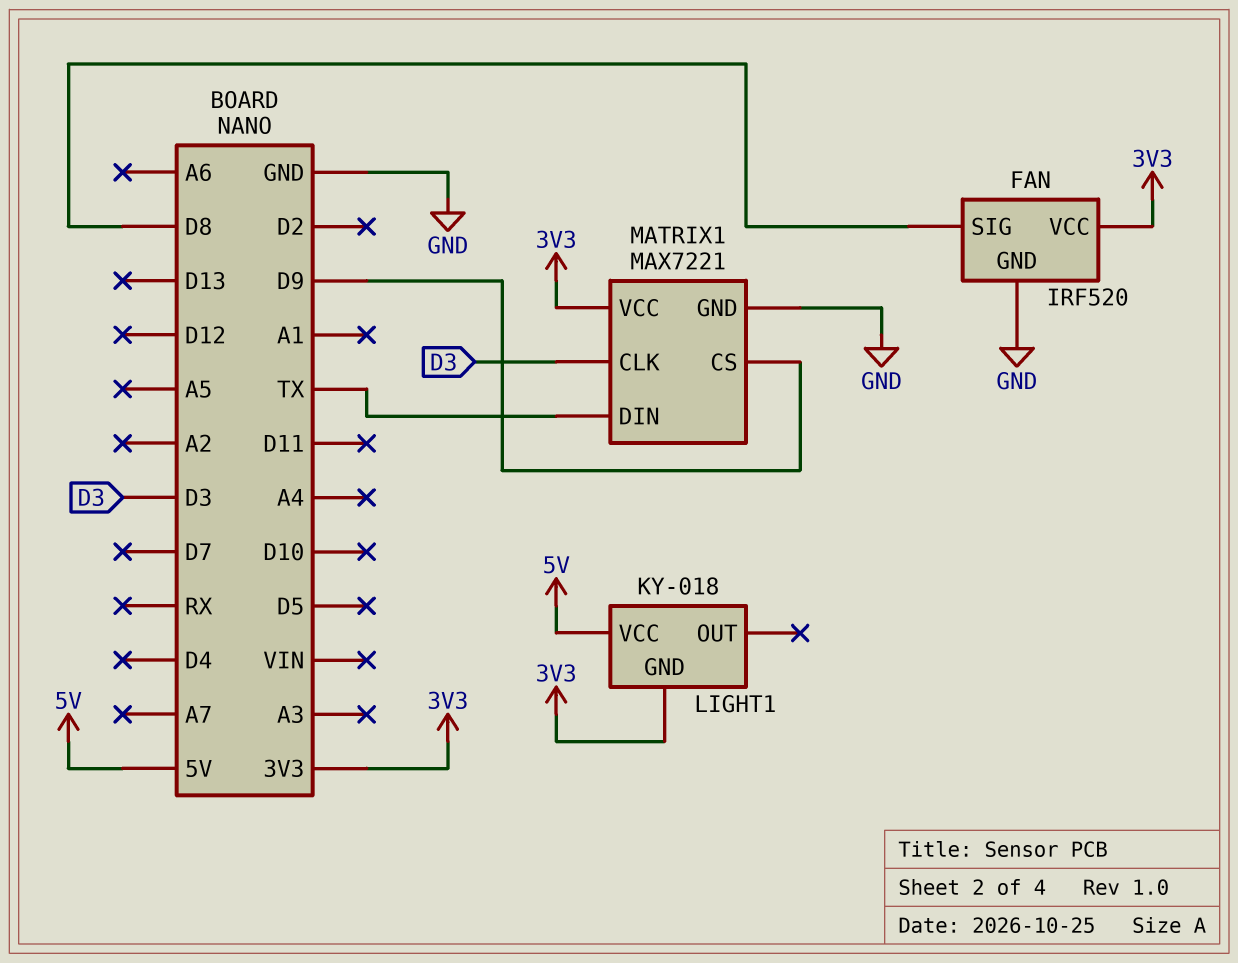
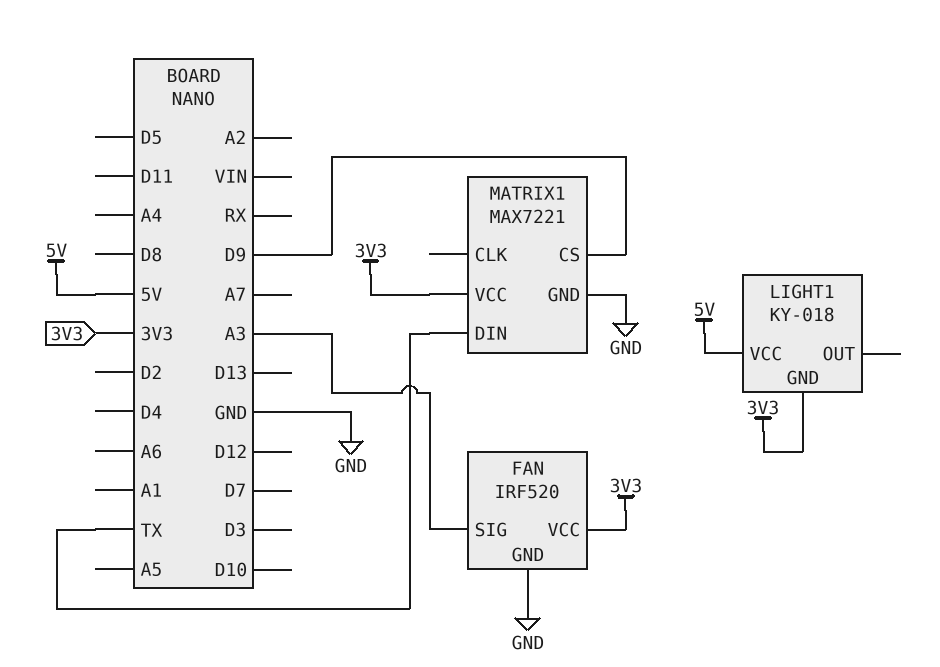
FAN pin SIG: D8 -> A3
MATRIX1 pin CLK: D3 -> none

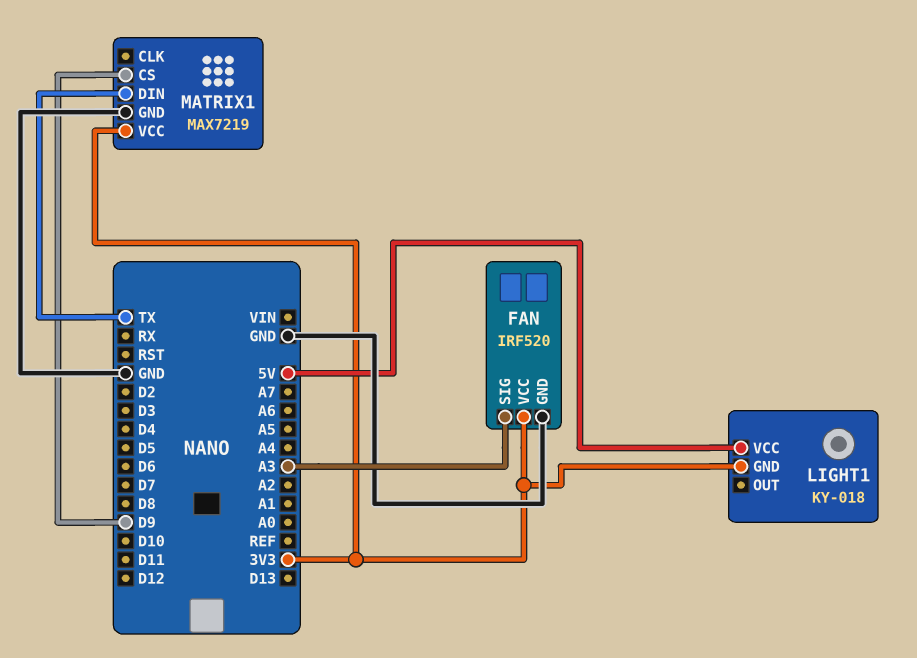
MATRIX1: MAX7221 -> MAX7219

